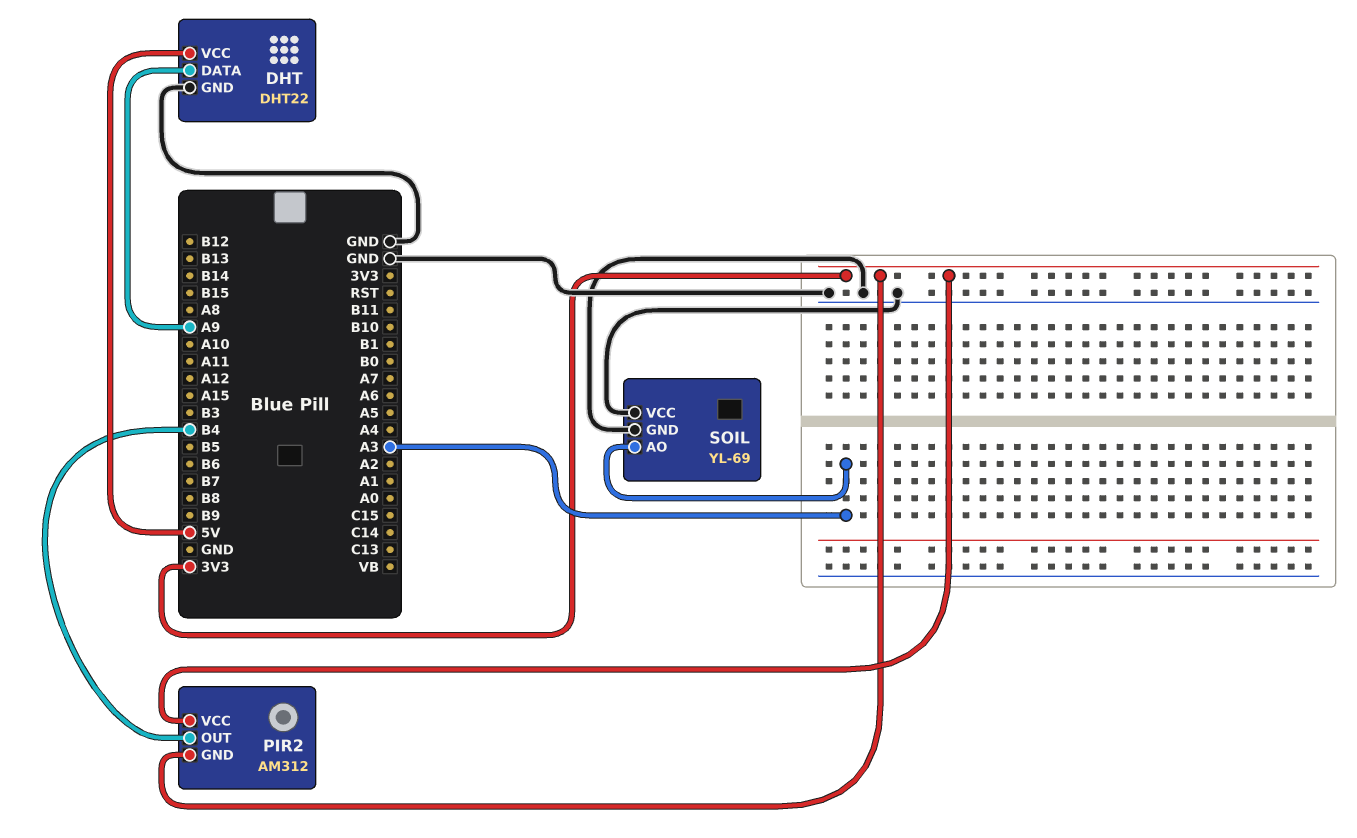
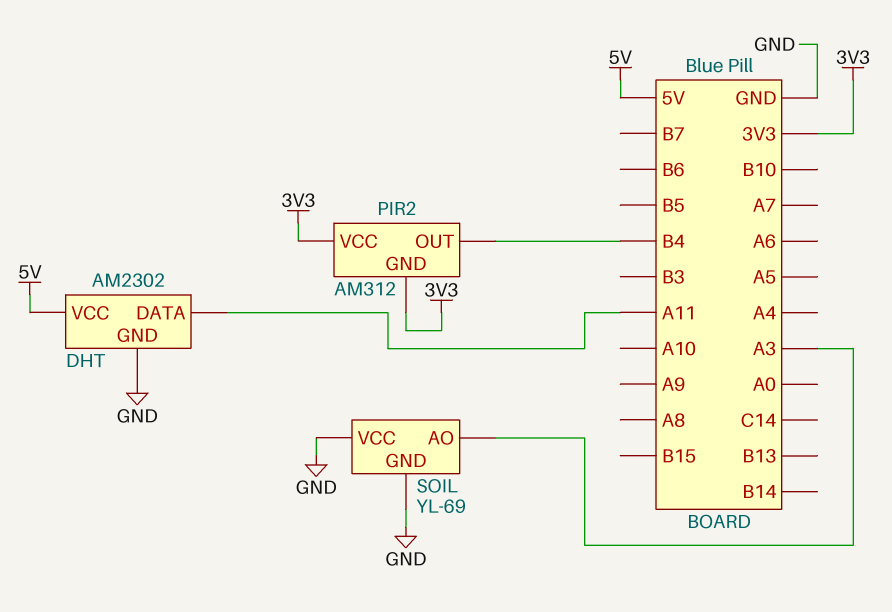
DHT: DHT22 -> AM2302
DHT pin DATA: A9 -> A11

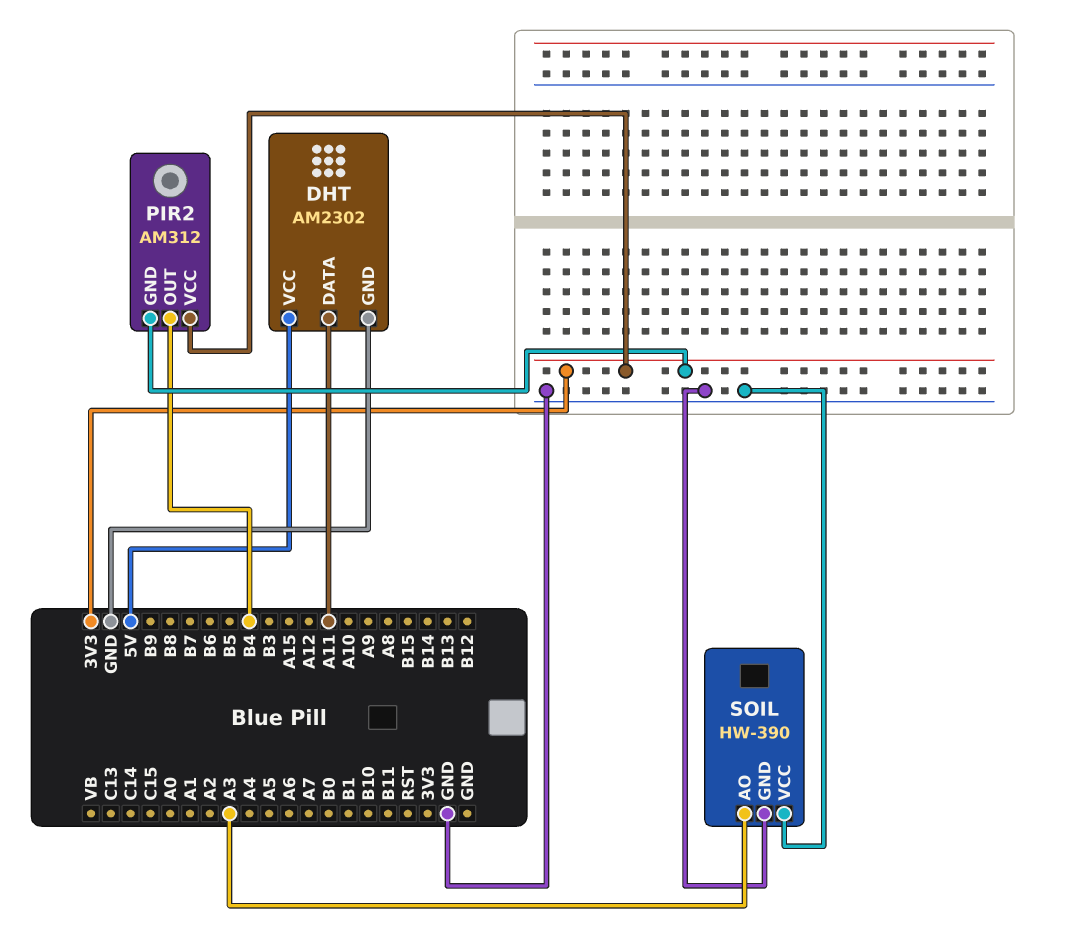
SOIL: YL-69 -> HW-390

